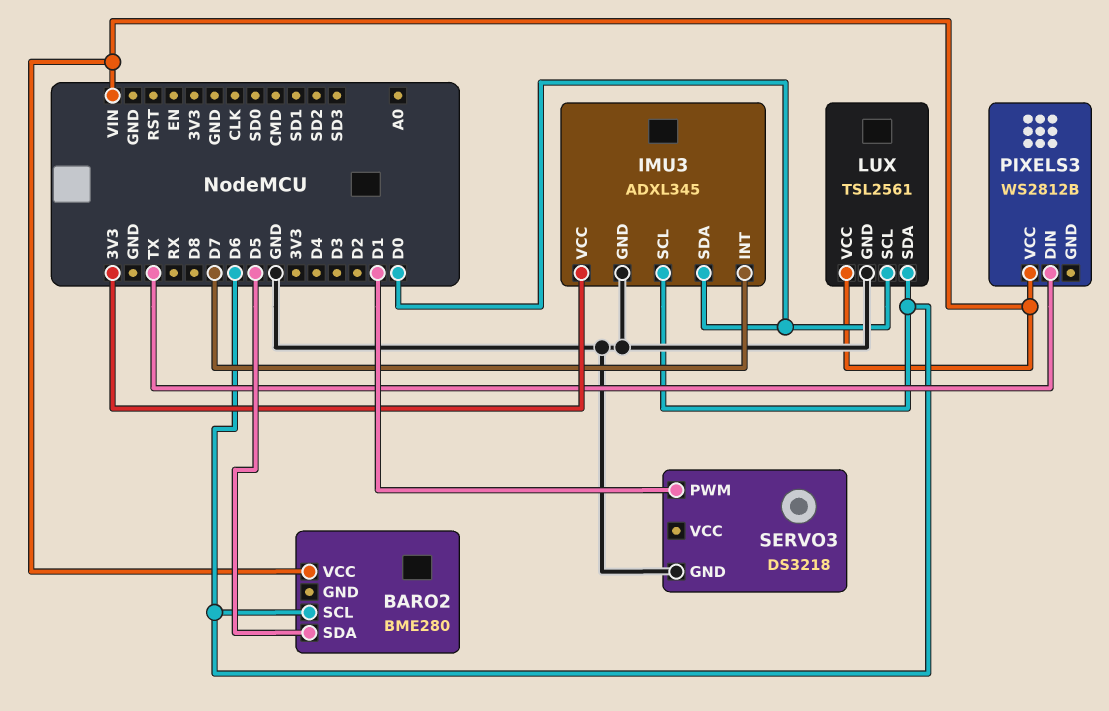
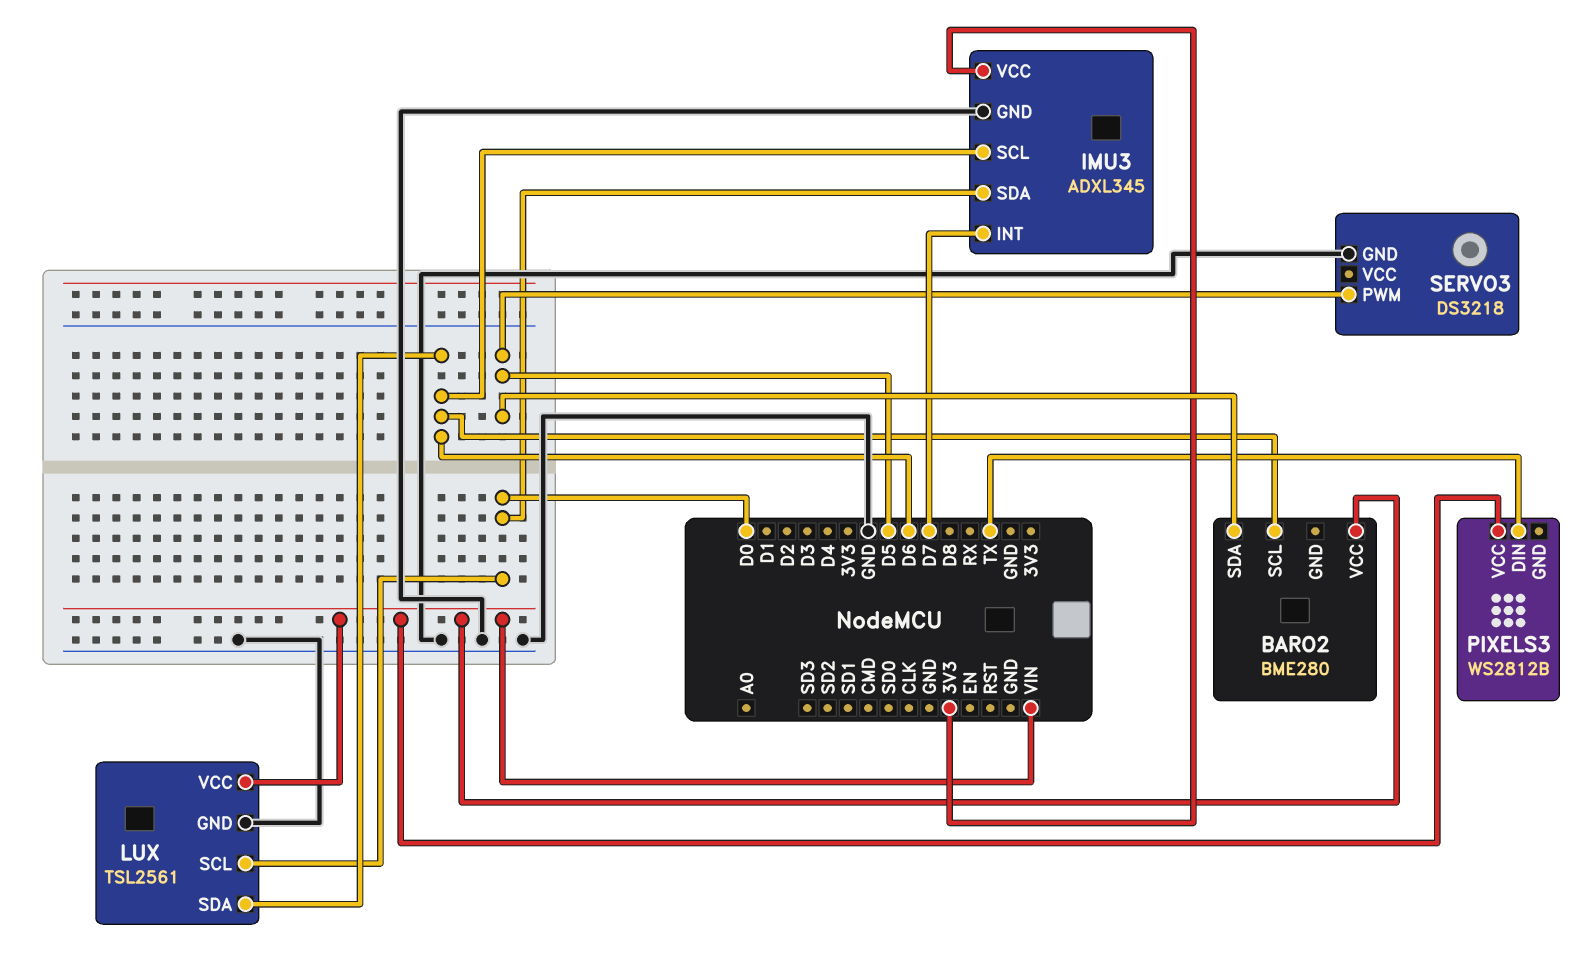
SERVO3 pin PWM: D1 -> D5

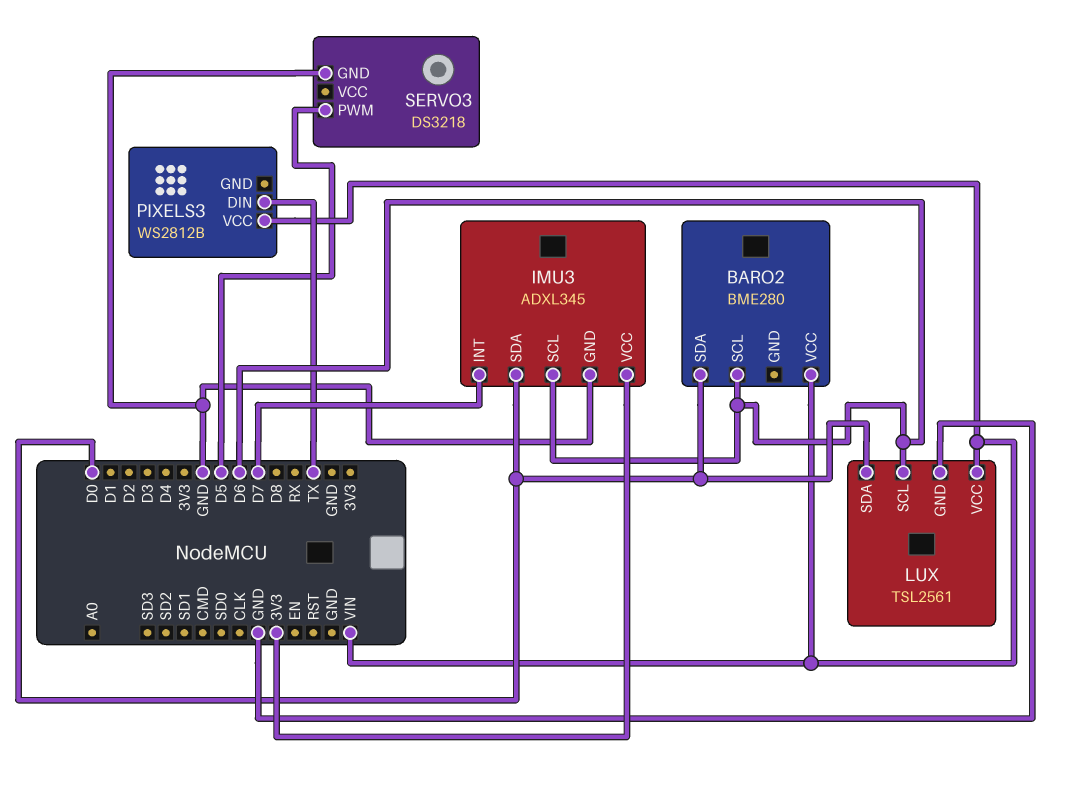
BARO2 pin SDA: D5 -> D0
LUX pin SCL: D0 -> D6
LUX pin SDA: D6 -> D0

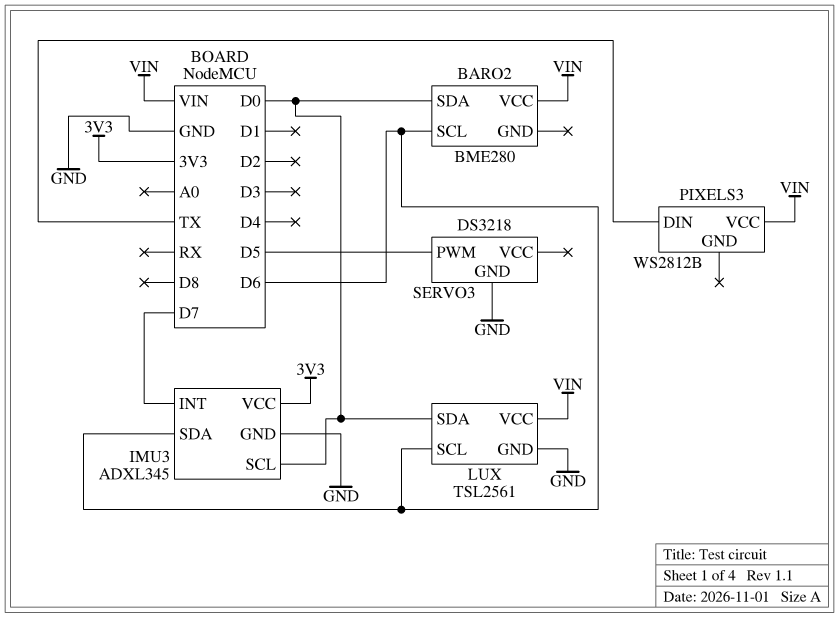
IMU3 pin SCL: D6 -> D0
IMU3 pin SDA: D0 -> D6

